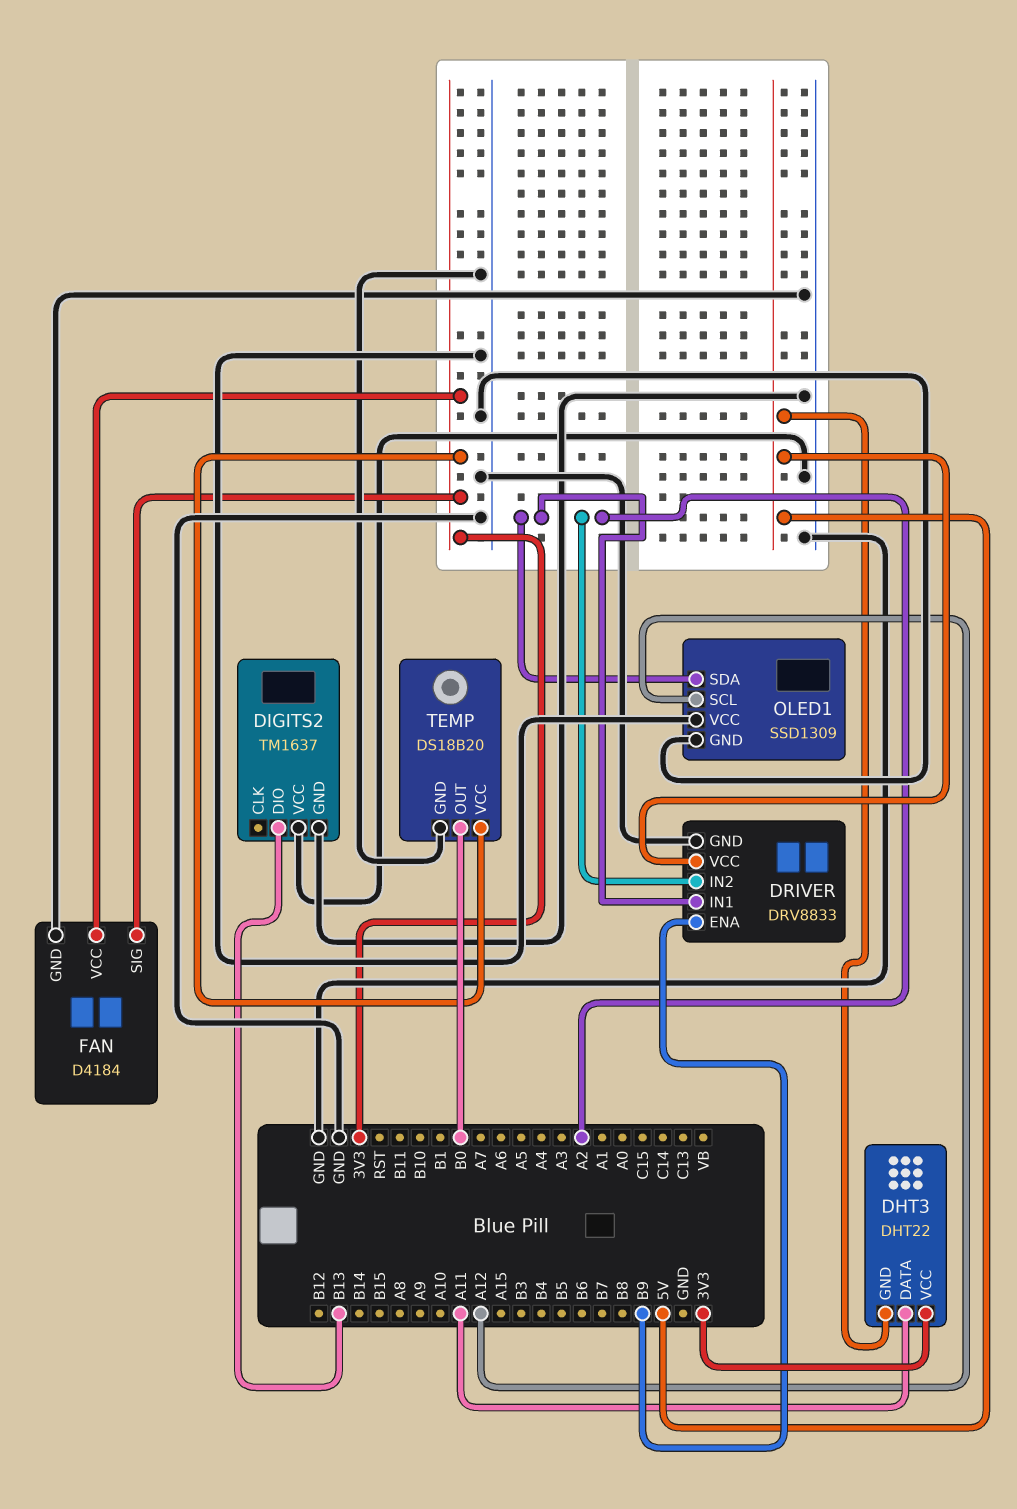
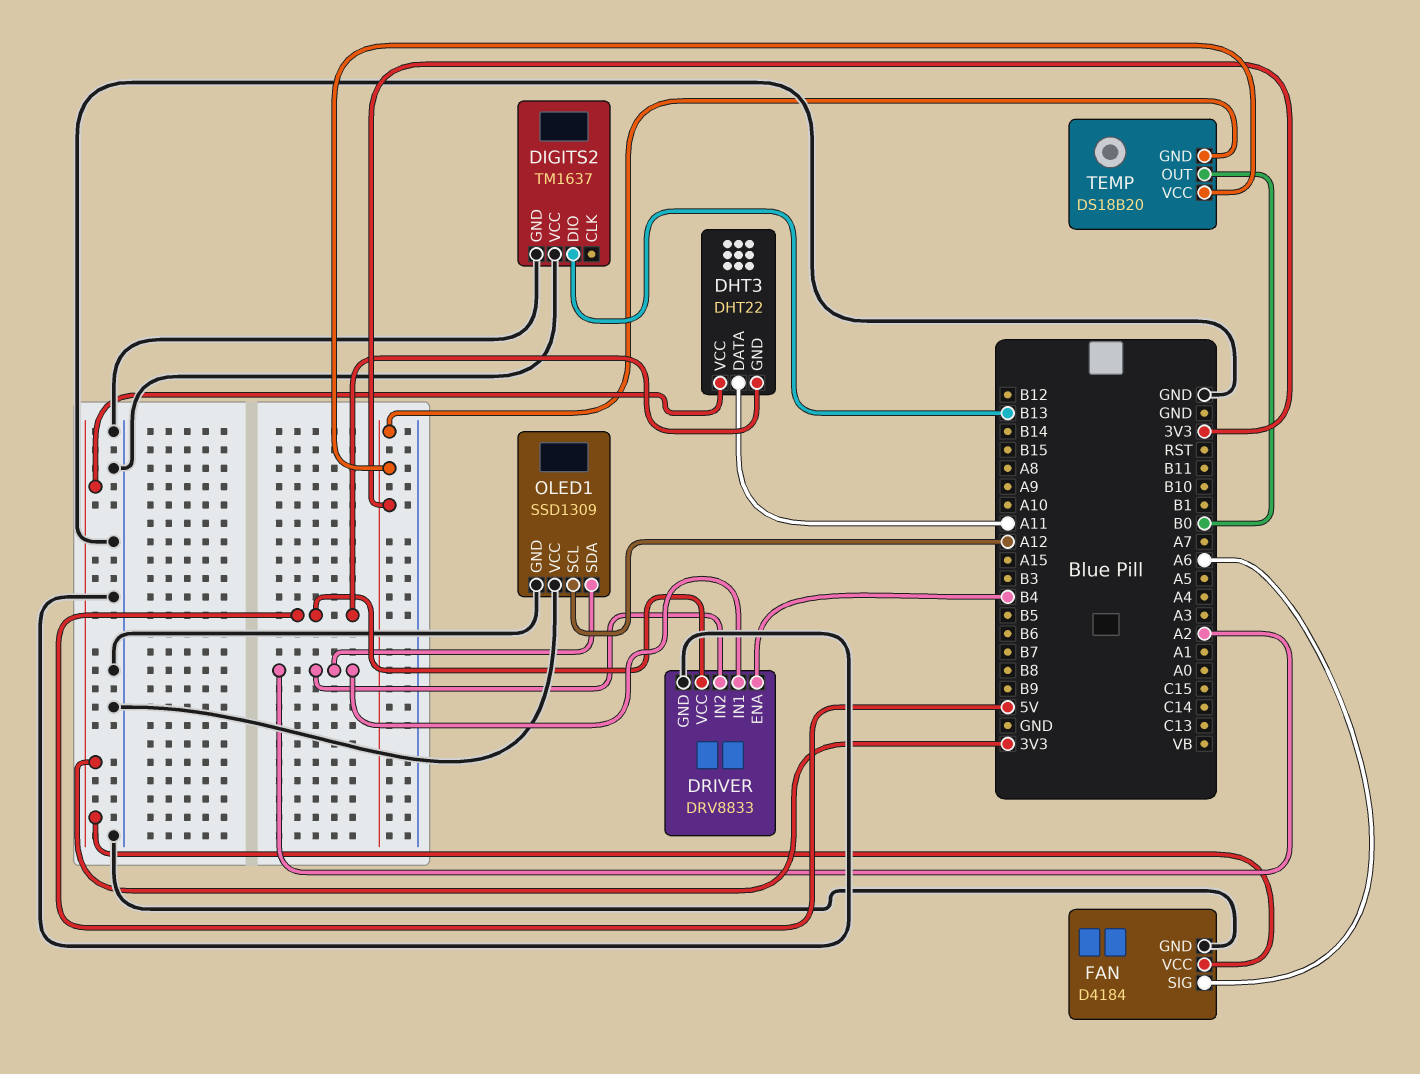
DRIVER pin ENA: B9 -> B4
FAN pin SIG: 3V3 -> A6
TEMP pin GND: GND -> 3V3

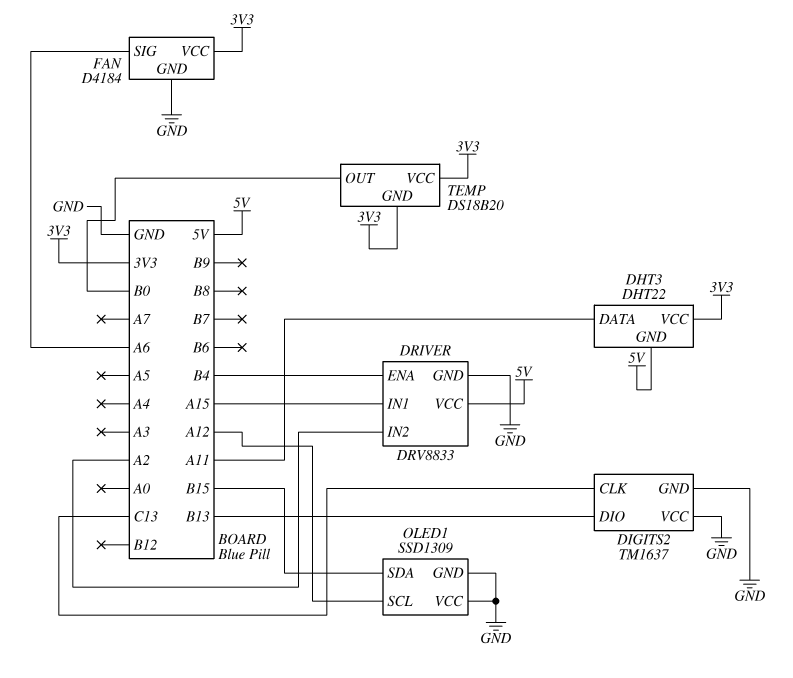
DIGITS2 pin CLK: none -> C13
DRIVER pin IN1: A2 -> A15
OLED1 pin SDA: A2 -> B15

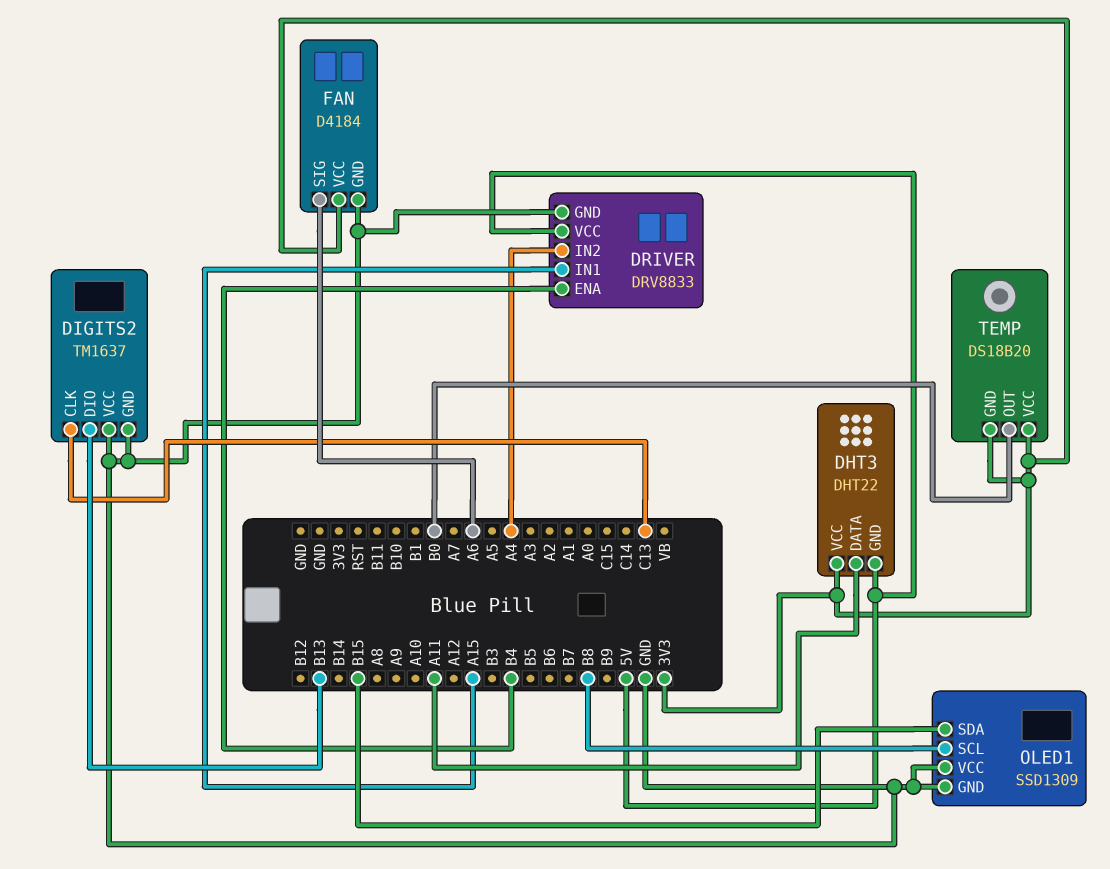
DRIVER pin IN2: A2 -> A4
OLED1 pin SCL: A12 -> B8

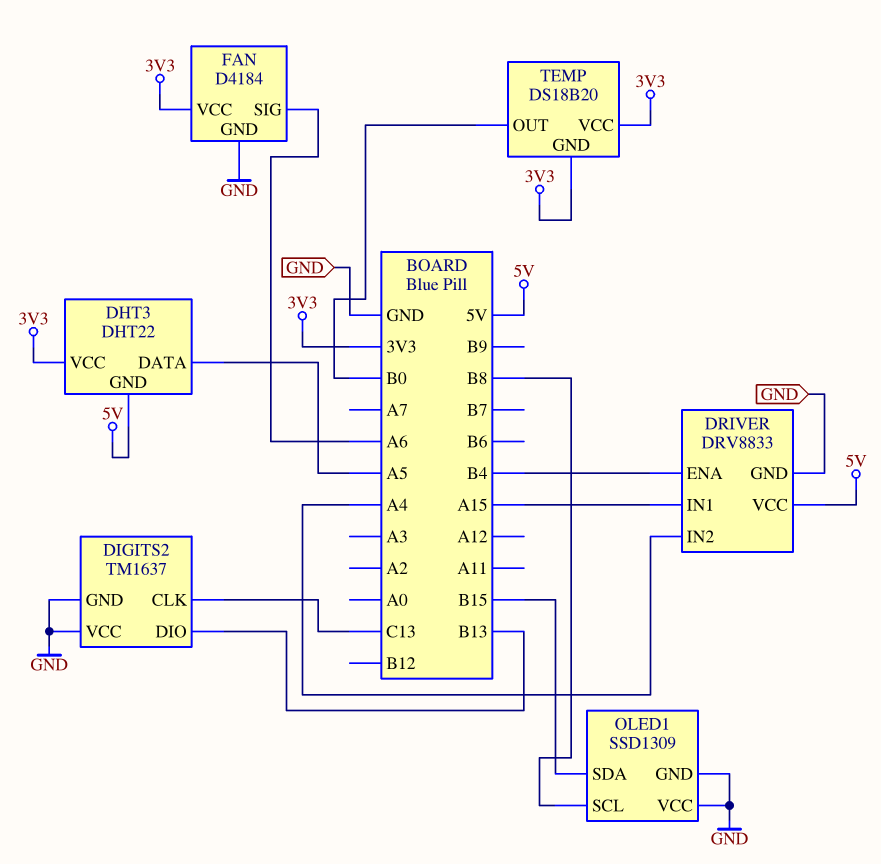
DHT3 pin DATA: A11 -> A5

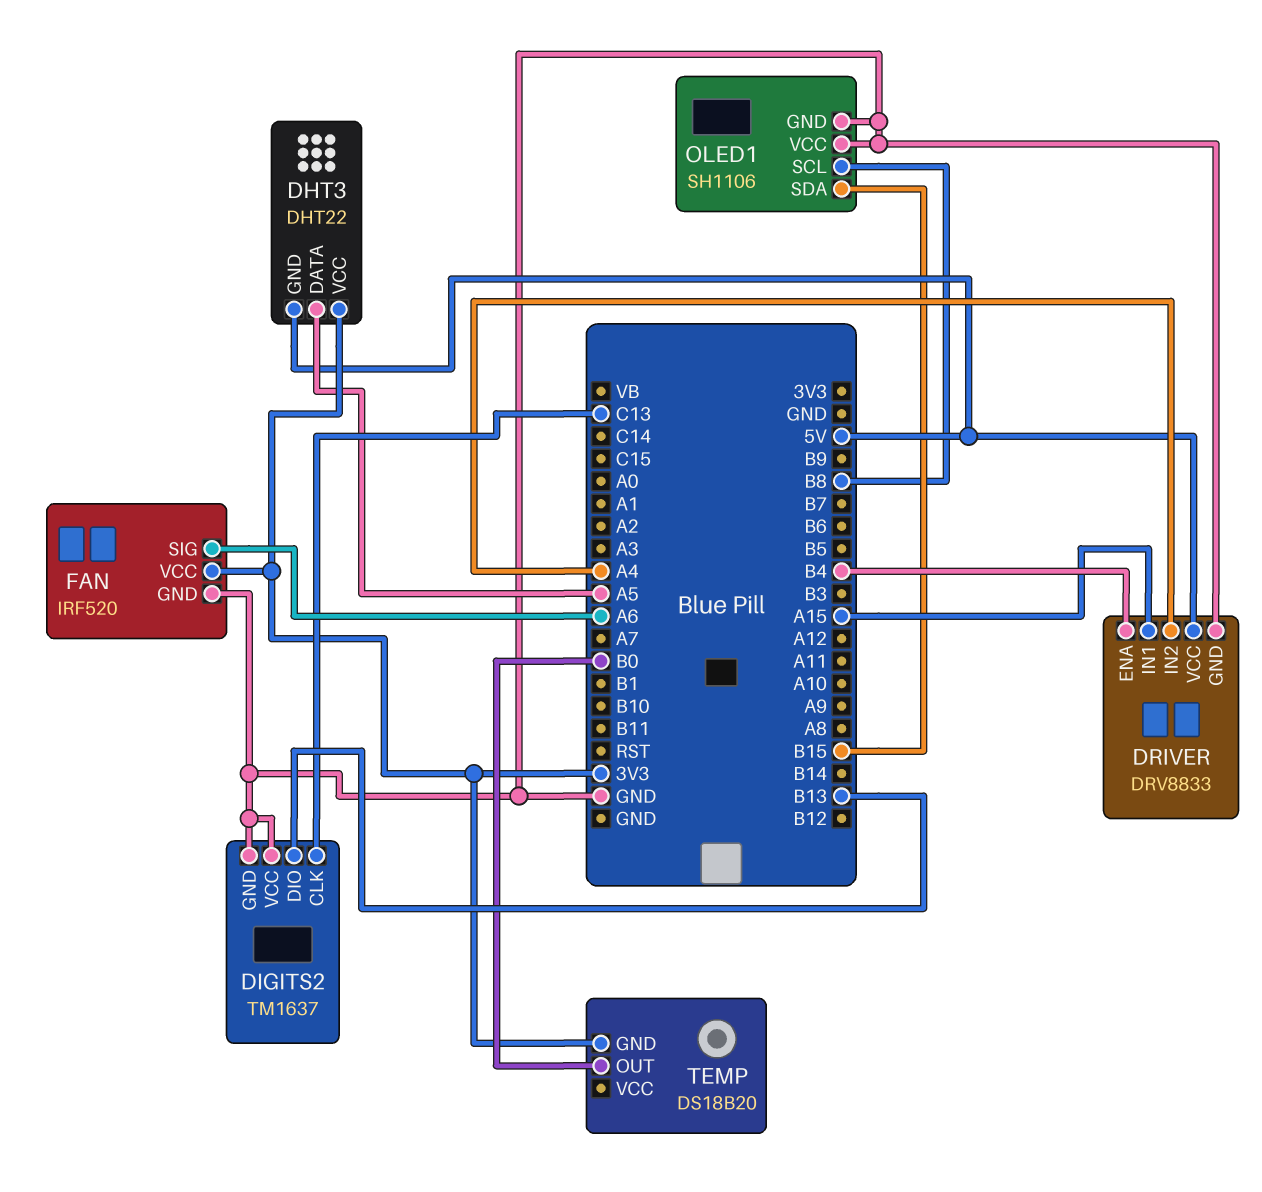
FAN: D4184 -> IRF520
OLED1: SSD1309 -> SH1106
TEMP pin VCC: 3V3 -> none

